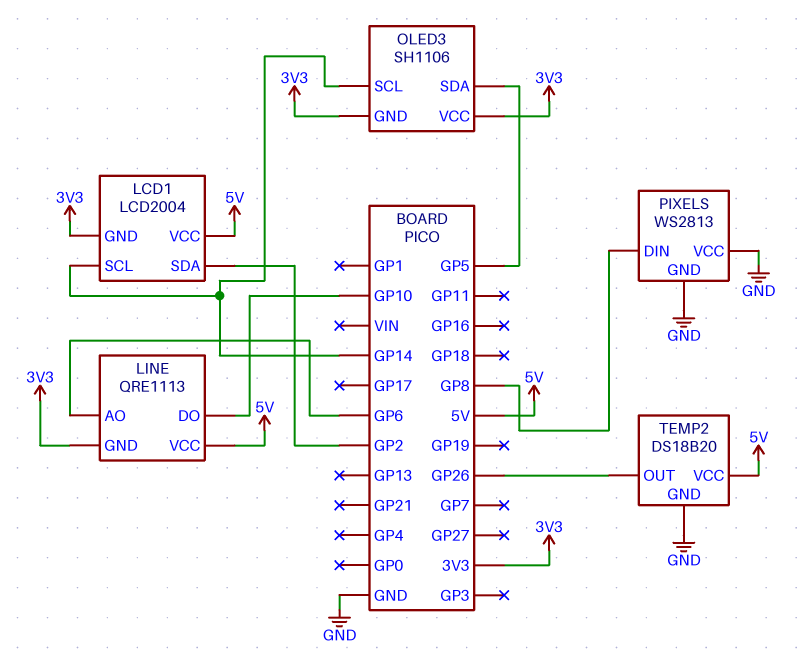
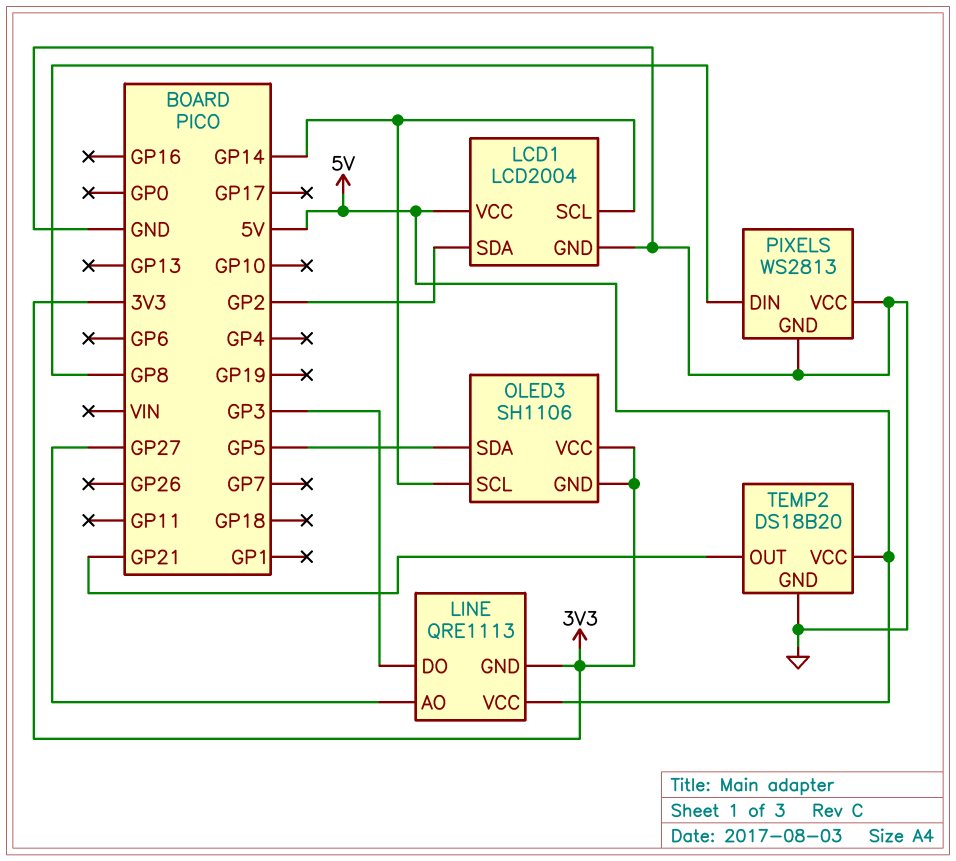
LCD1 pin GND: 3V3 -> GND
LINE pin AO: GP6 -> GP27
LINE pin DO: GP10 -> GP3
TEMP2 pin OUT: GP26 -> GP21

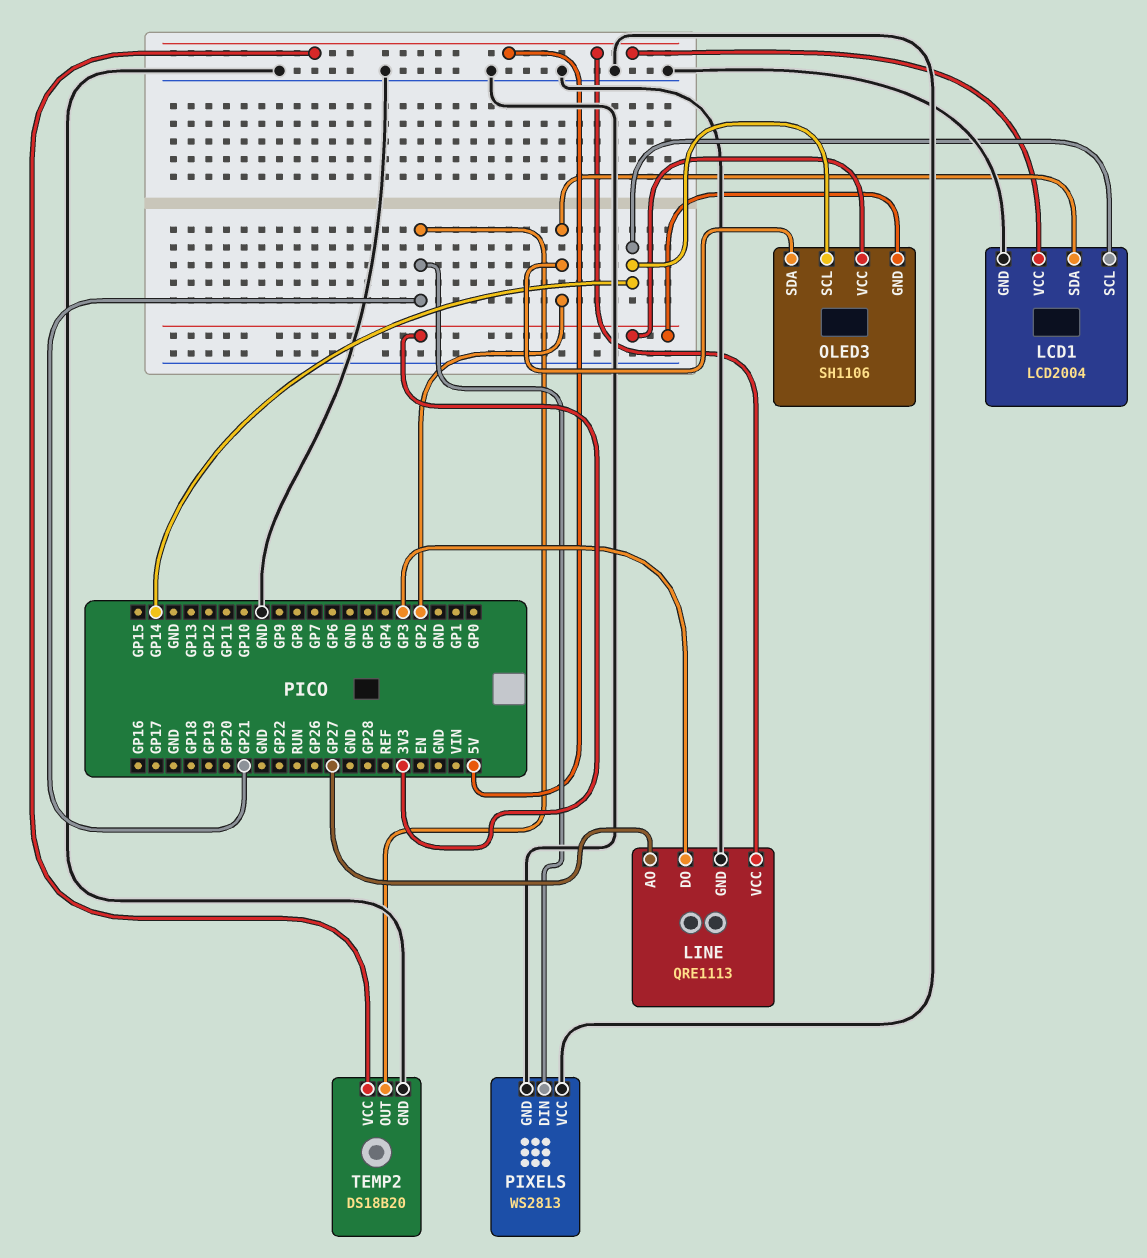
LINE pin GND: 3V3 -> GND
OLED3 pin SDA: GP5 -> GP2
PIXELS pin DIN: GP8 -> GP21

